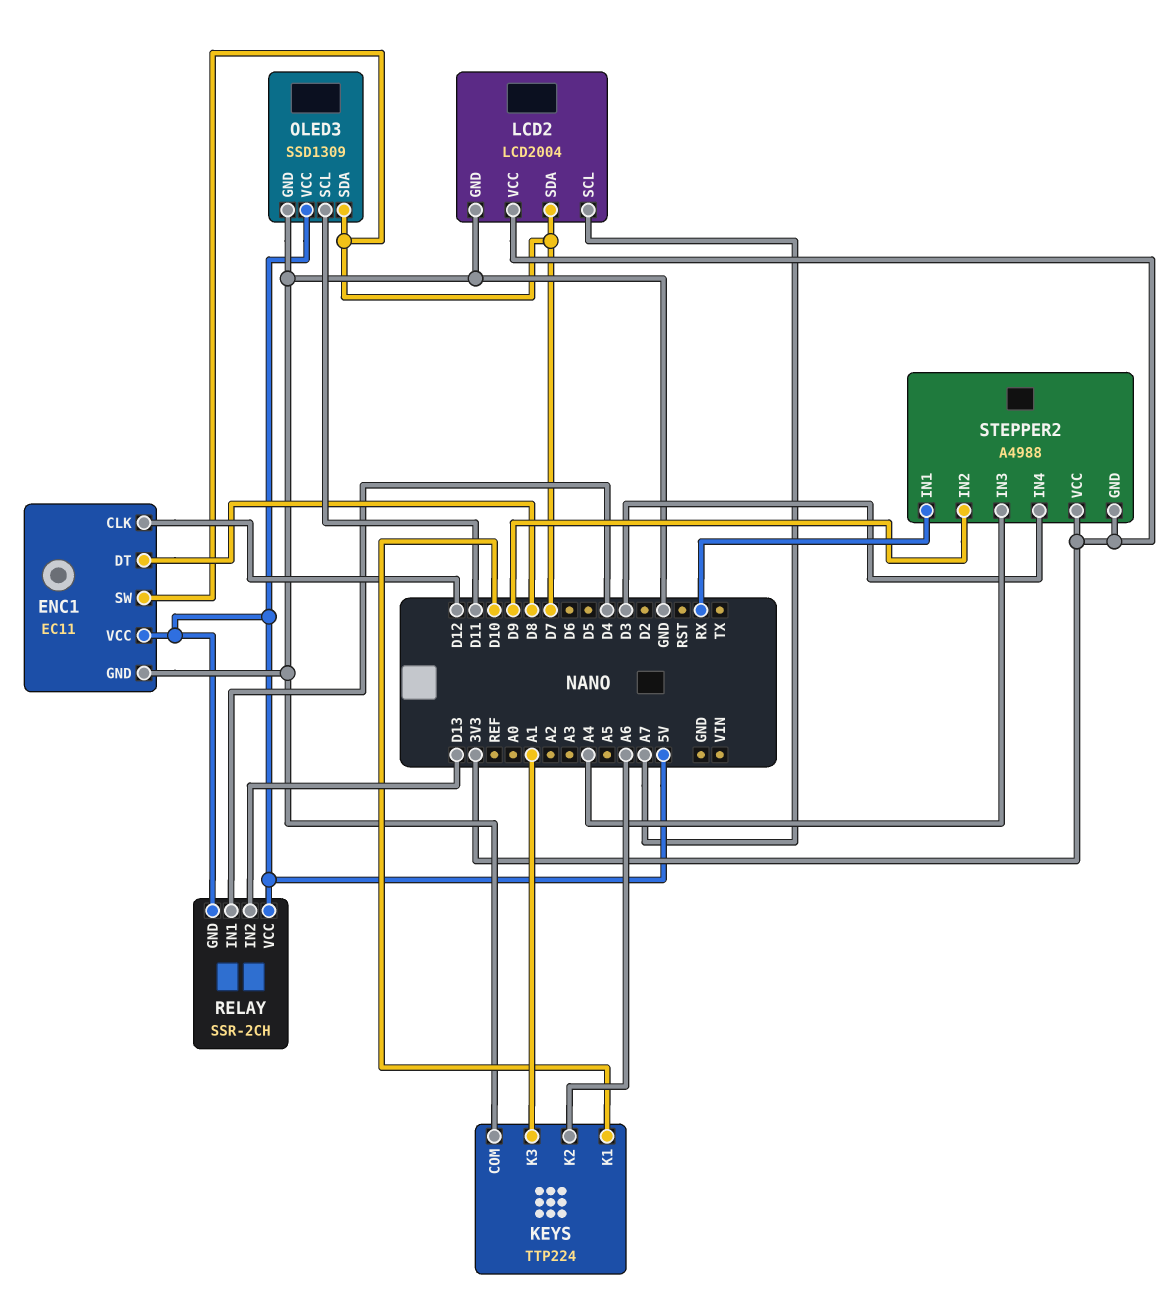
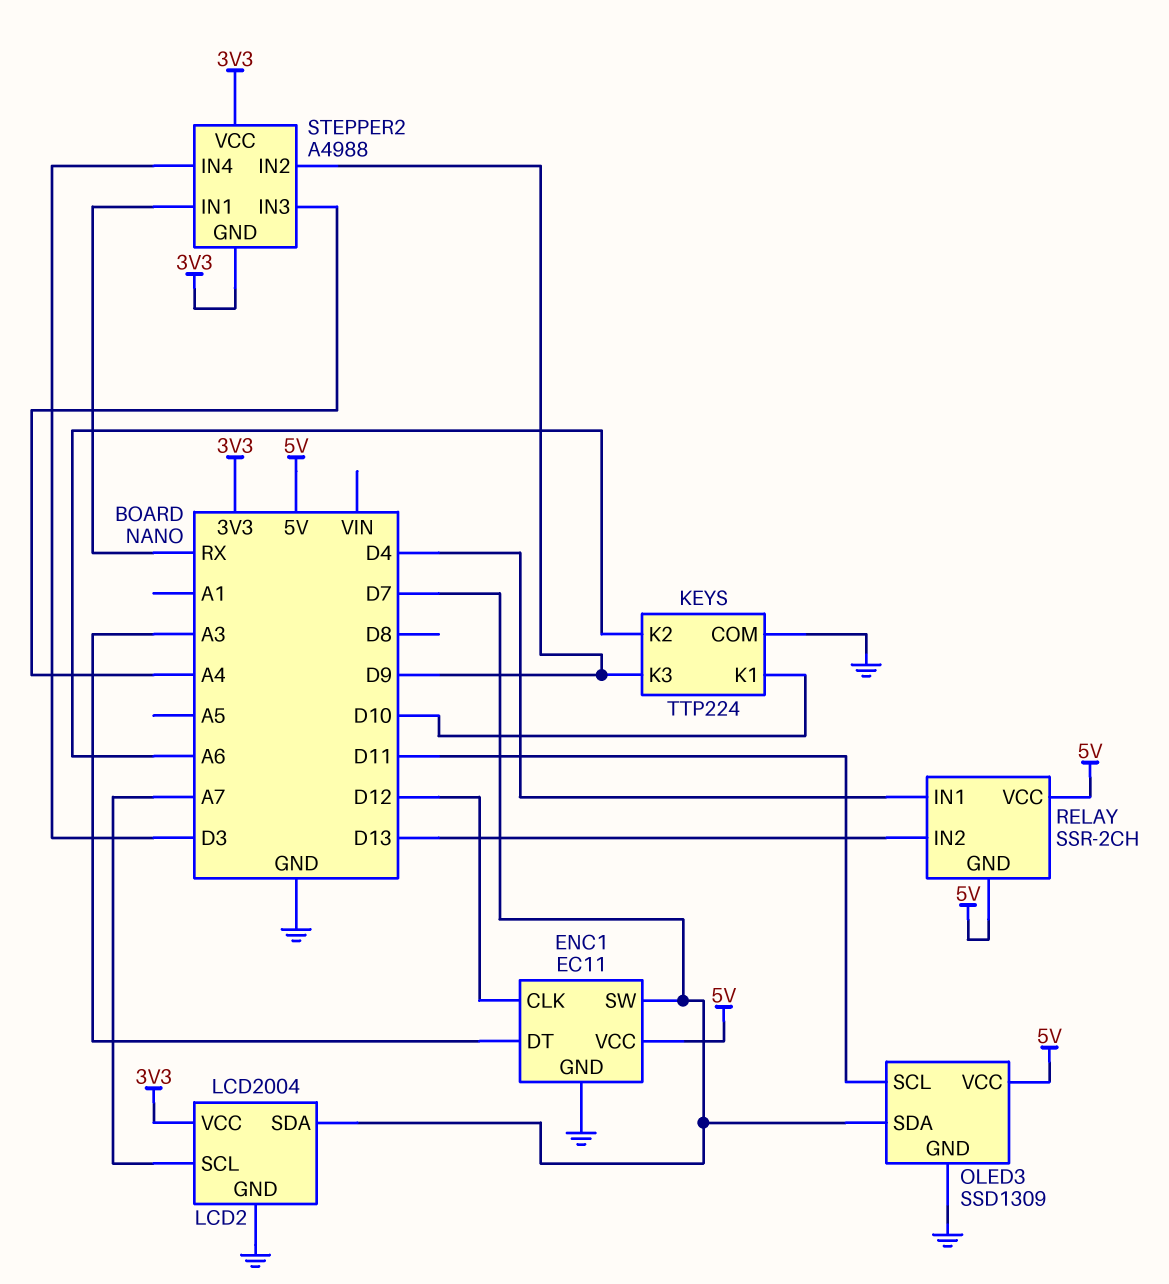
ENC1 pin DT: D8 -> A3
KEYS pin K3: A1 -> D9

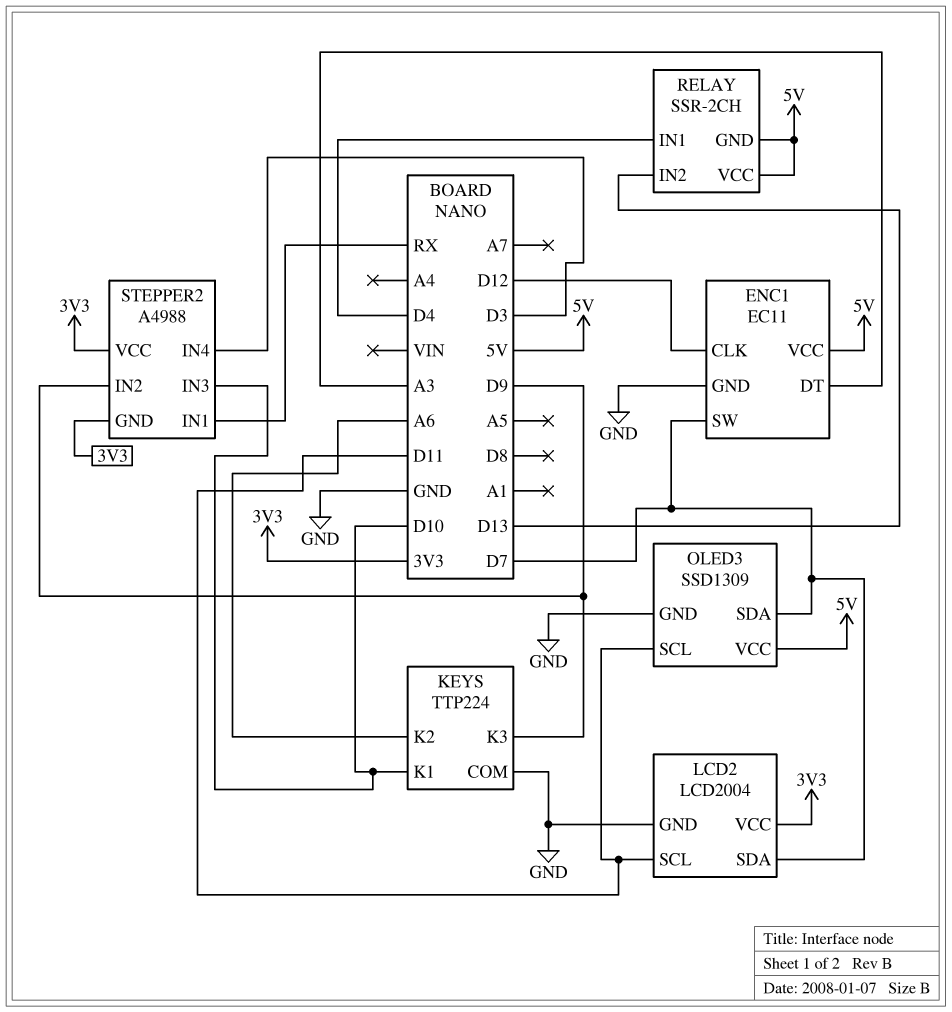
LCD2 pin SCL: A7 -> D11
STEPPER2 pin IN3: A4 -> D10

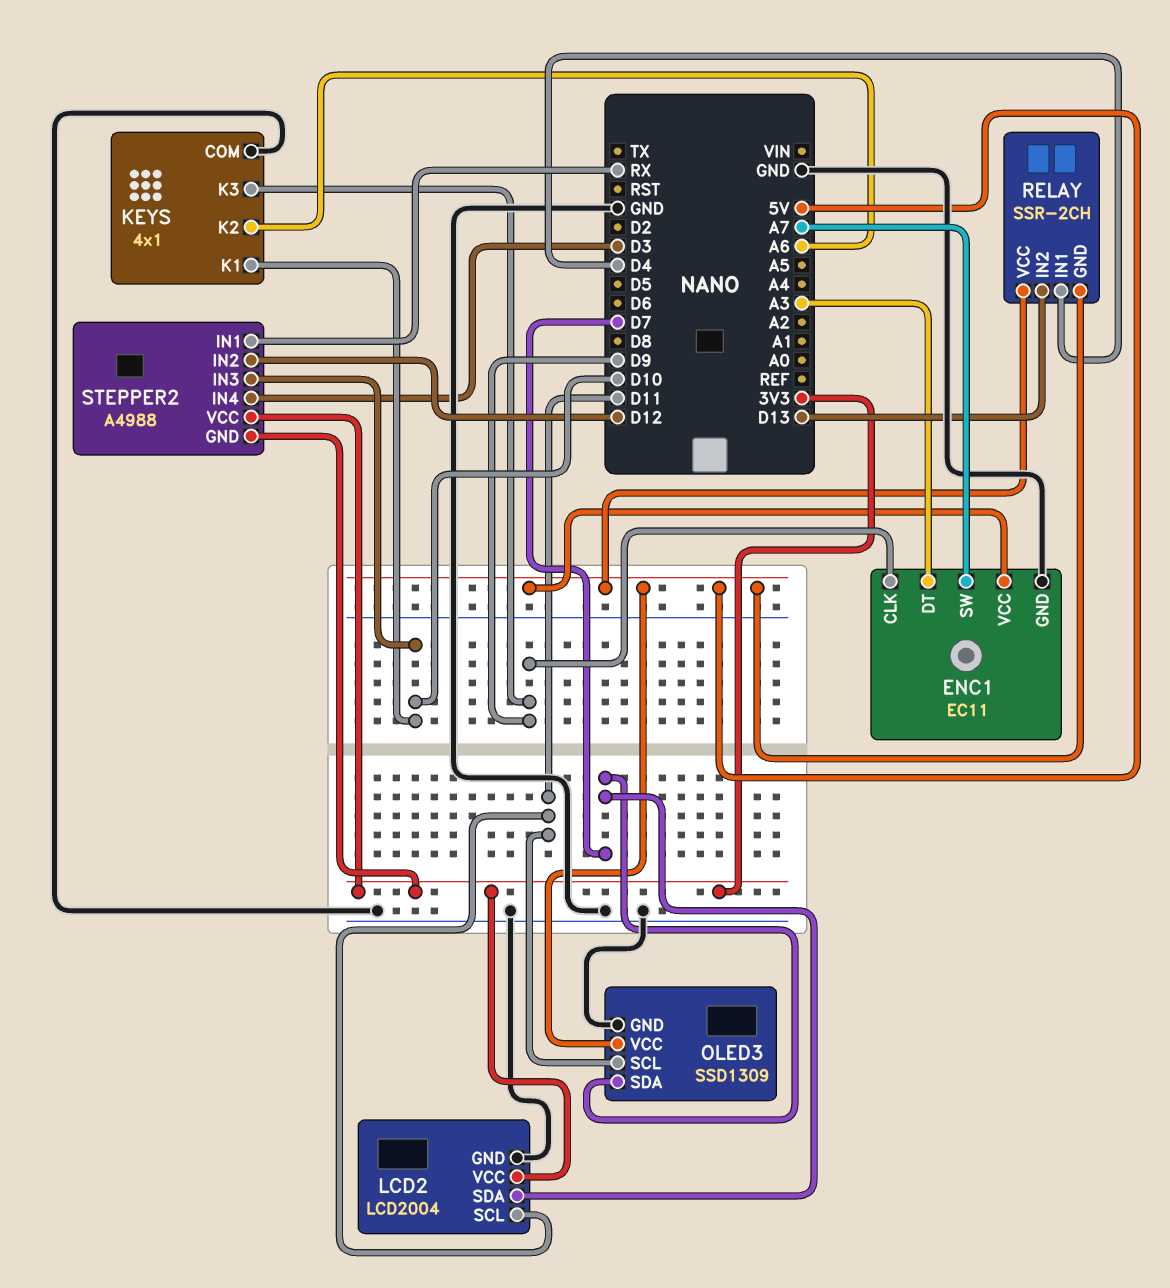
ENC1 pin CLK: D12 -> D9
ENC1 pin SW: D7 -> A7
KEYS: TTP224 -> 4x1
STEPPER2 pin IN2: D9 -> D12

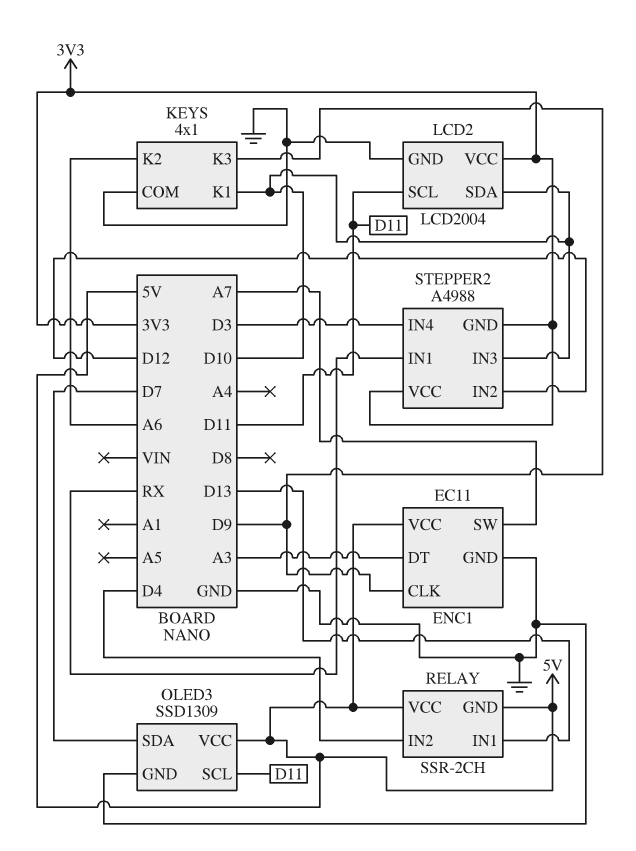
LCD2 pin SDA: D7 -> D10
RELAY pin IN1: D4 -> D13
RELAY pin IN2: D13 -> D4

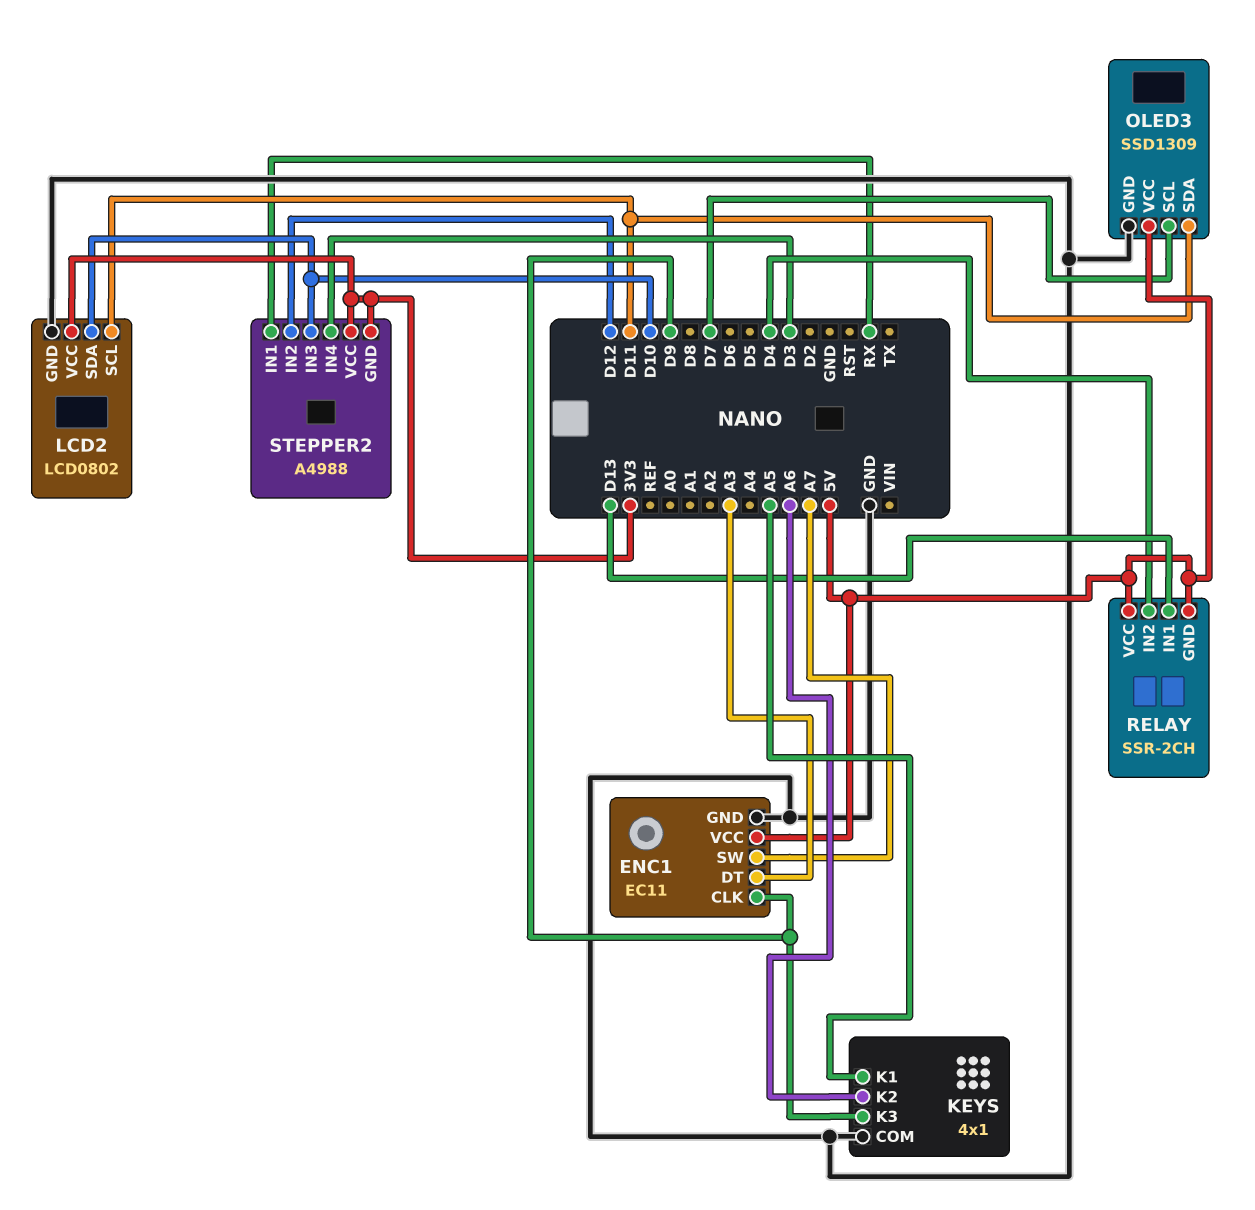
KEYS pin K1: D10 -> A5
LCD2: LCD2004 -> LCD0802
OLED3 pin SCL: D11 -> D7
OLED3 pin SDA: D7 -> D11

